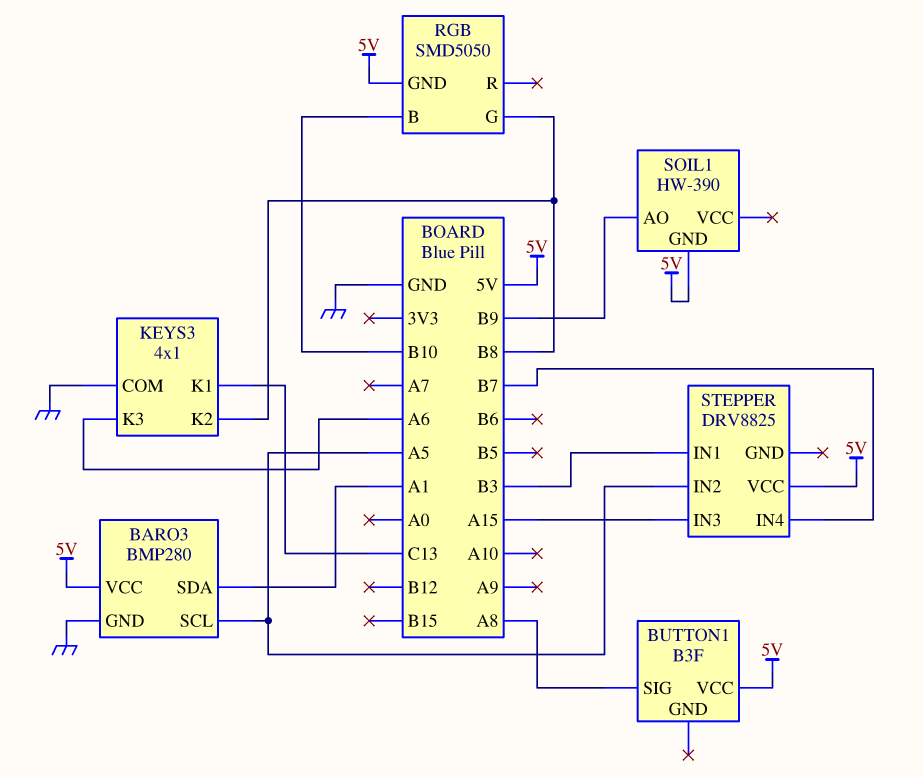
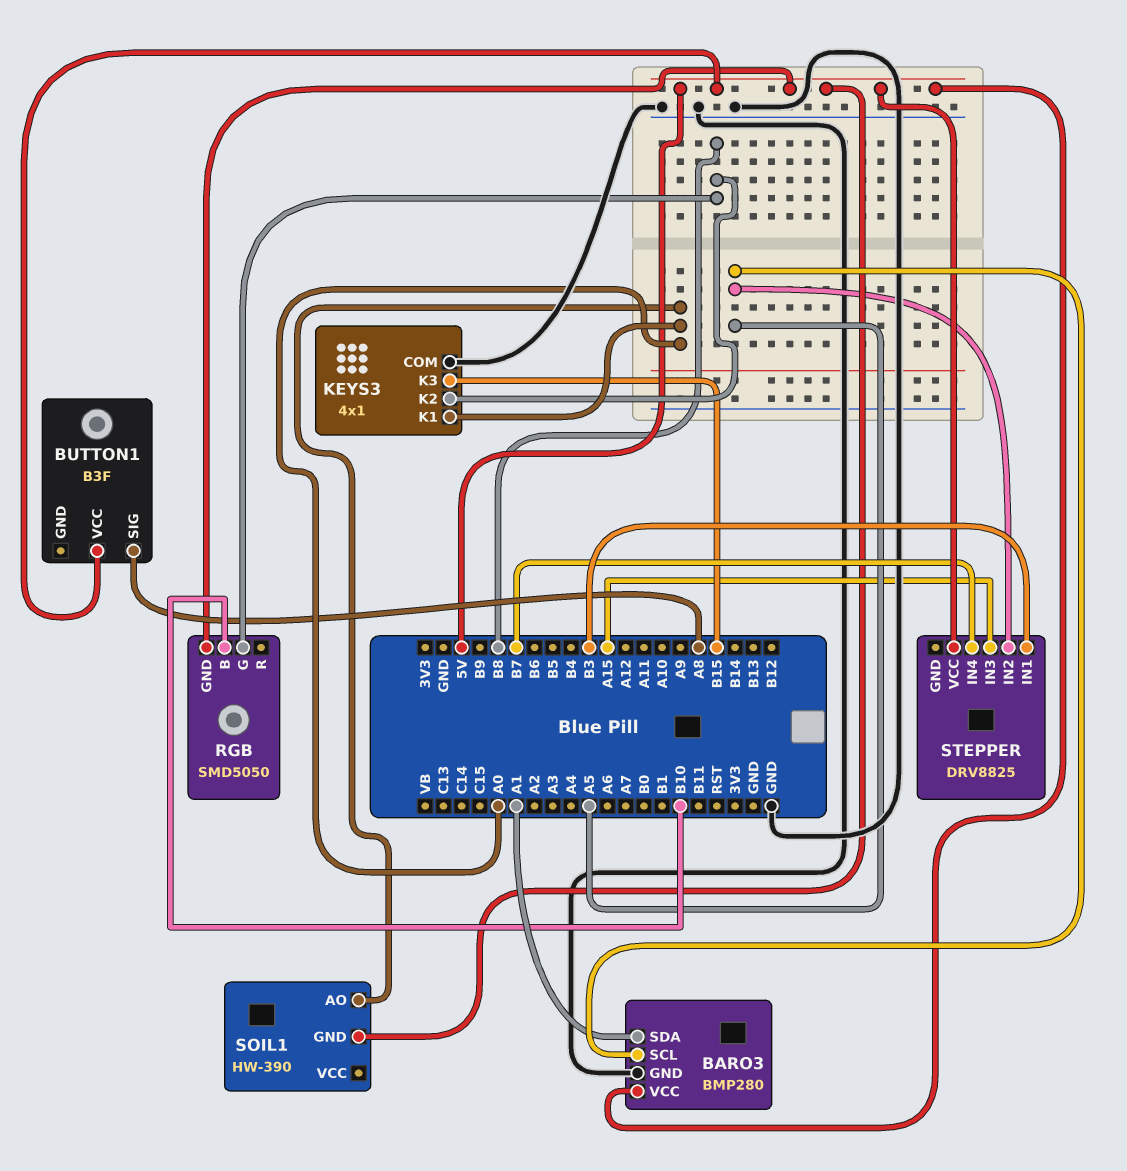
KEYS3 pin K1: C13 -> A0
KEYS3 pin K3: A6 -> B15
SOIL1 pin AO: B9 -> A0

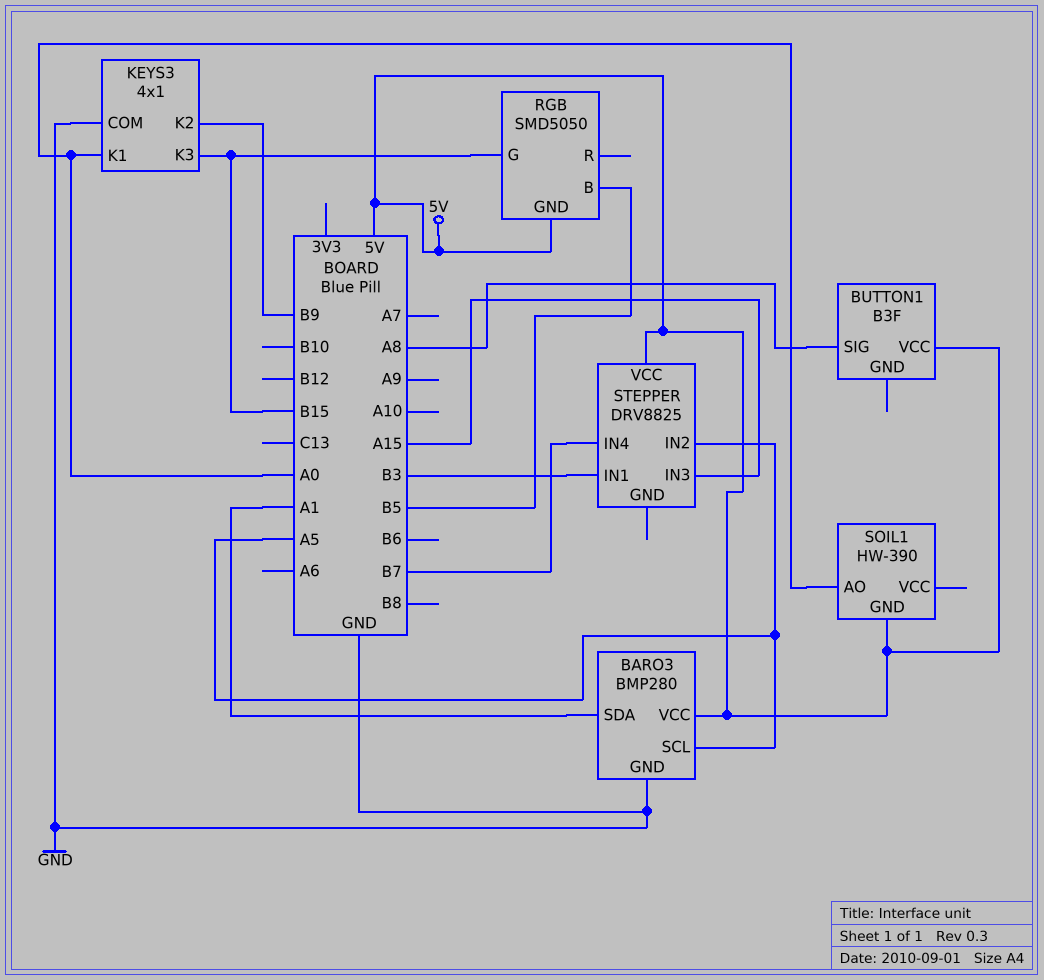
KEYS3 pin K2: B8 -> B9
RGB pin B: B10 -> B5
RGB pin G: B8 -> B15

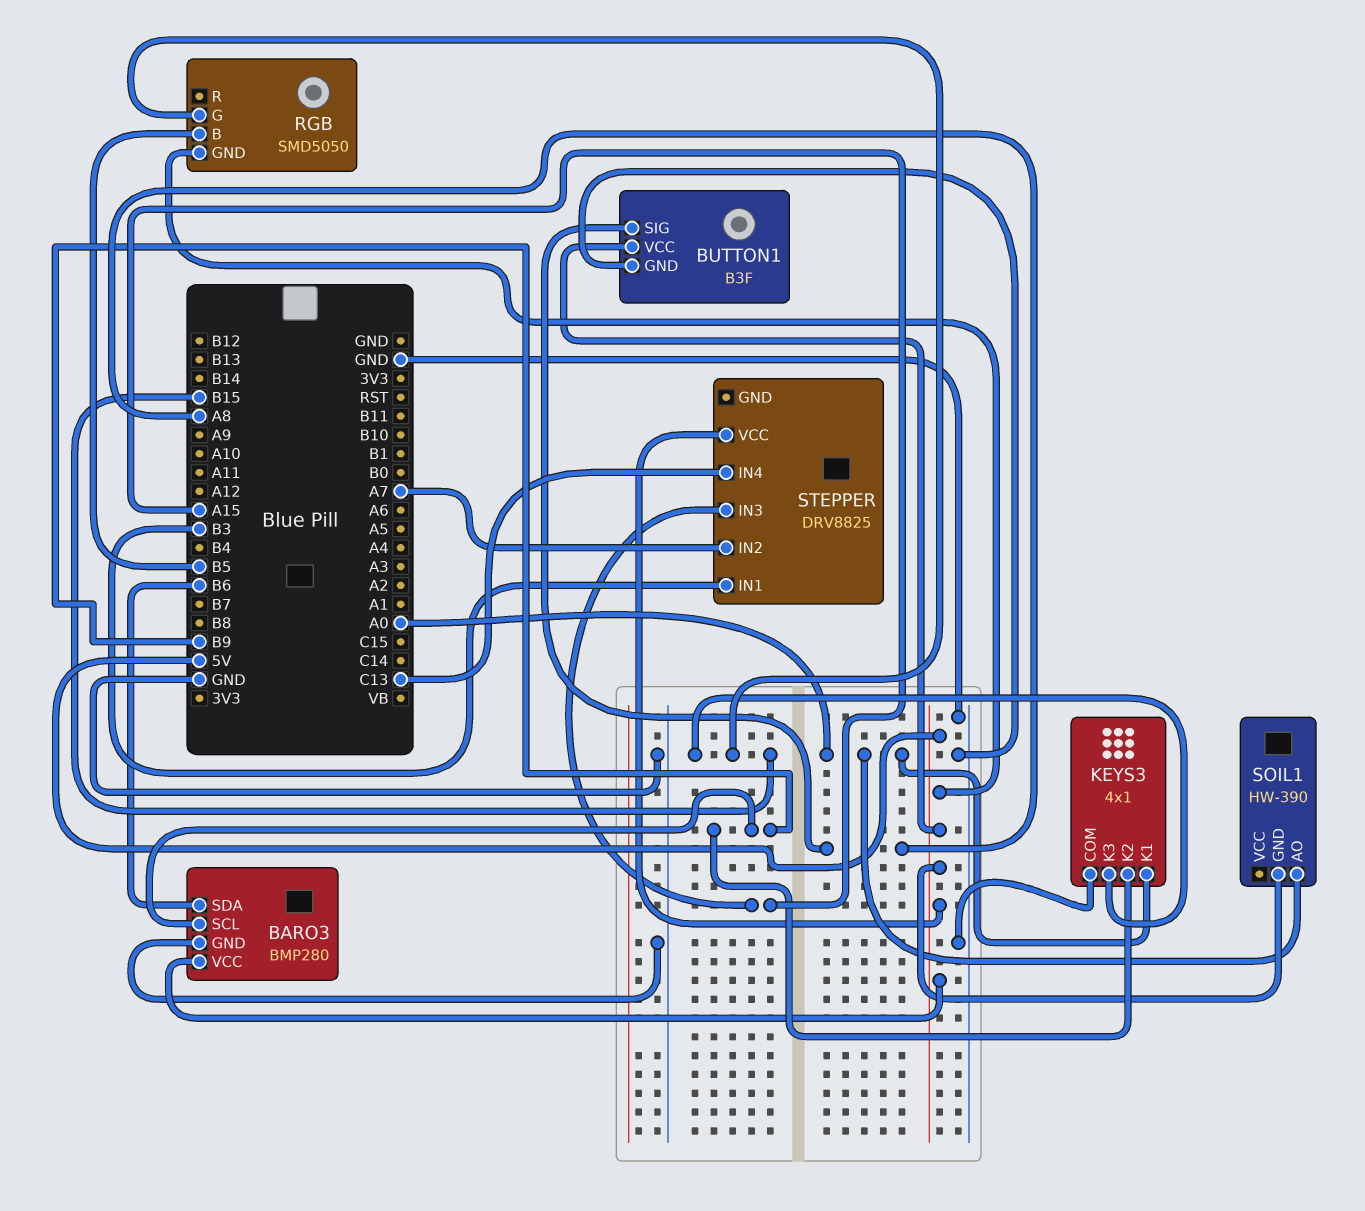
BARO3 pin SCL: A5 -> B9
BARO3 pin SDA: A1 -> B6
BUTTON1 pin GND: none -> GND
STEPPER pin IN2: A5 -> A7
STEPPER pin IN4: B7 -> C13

